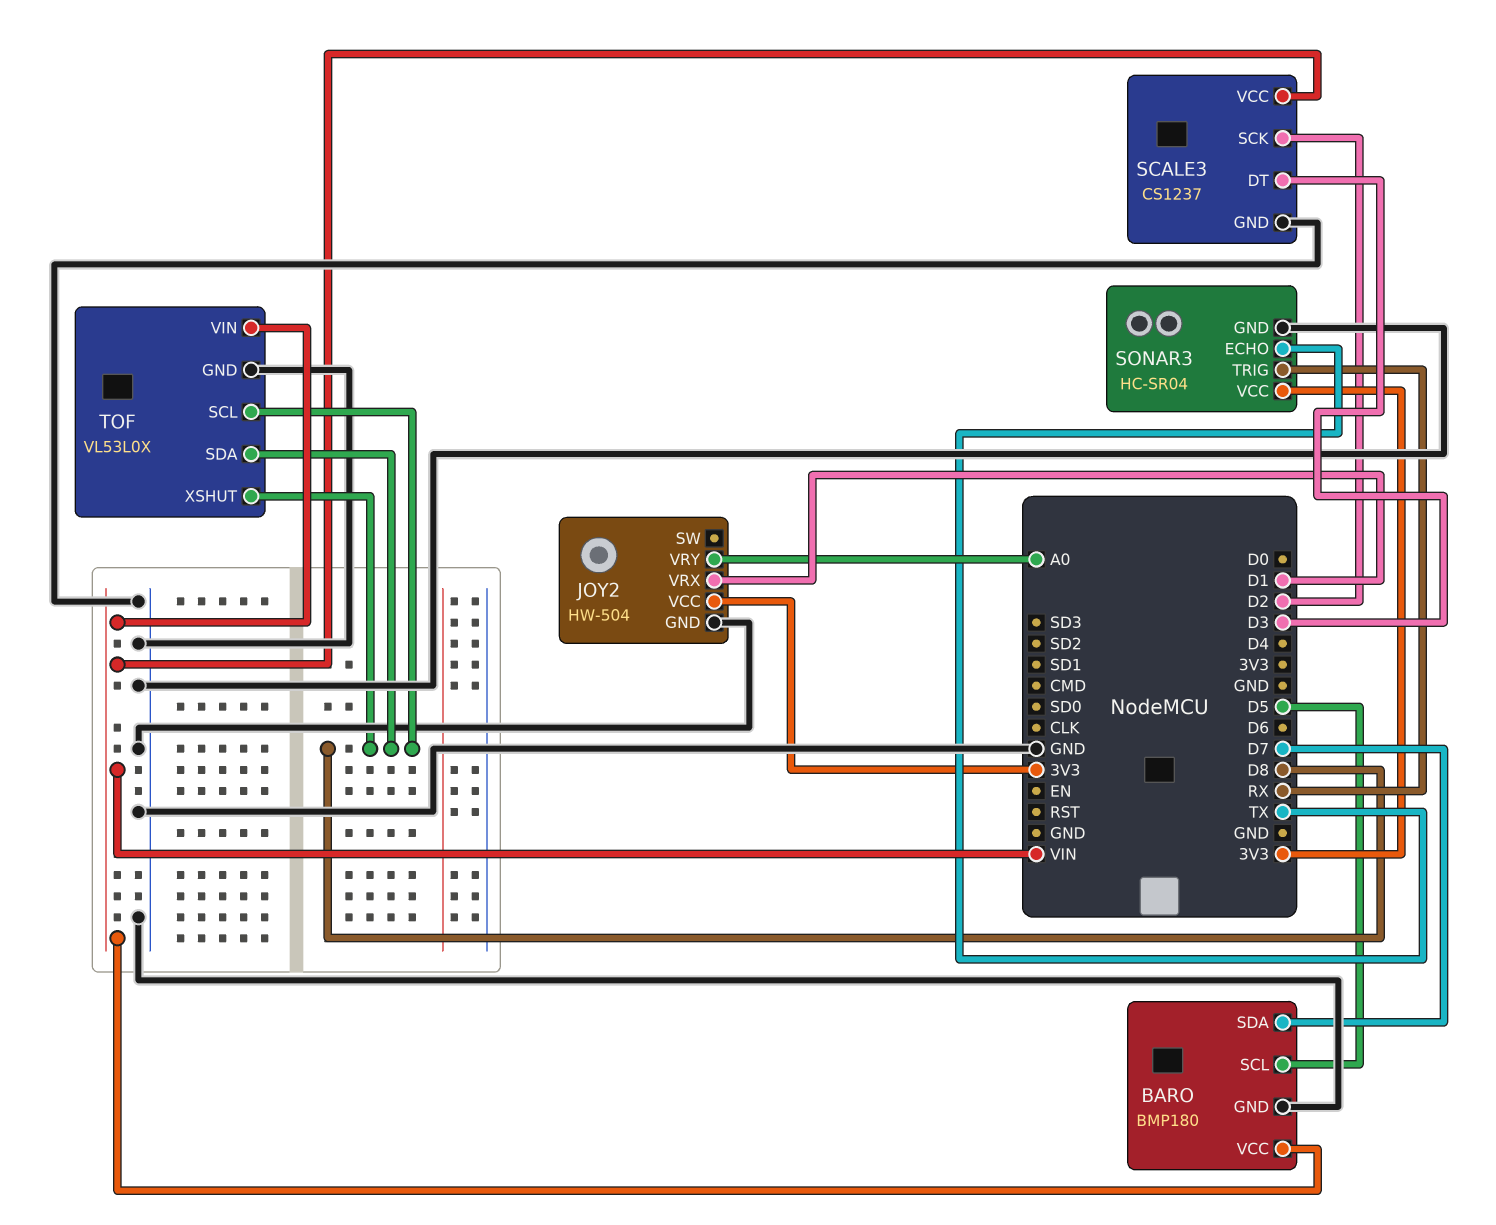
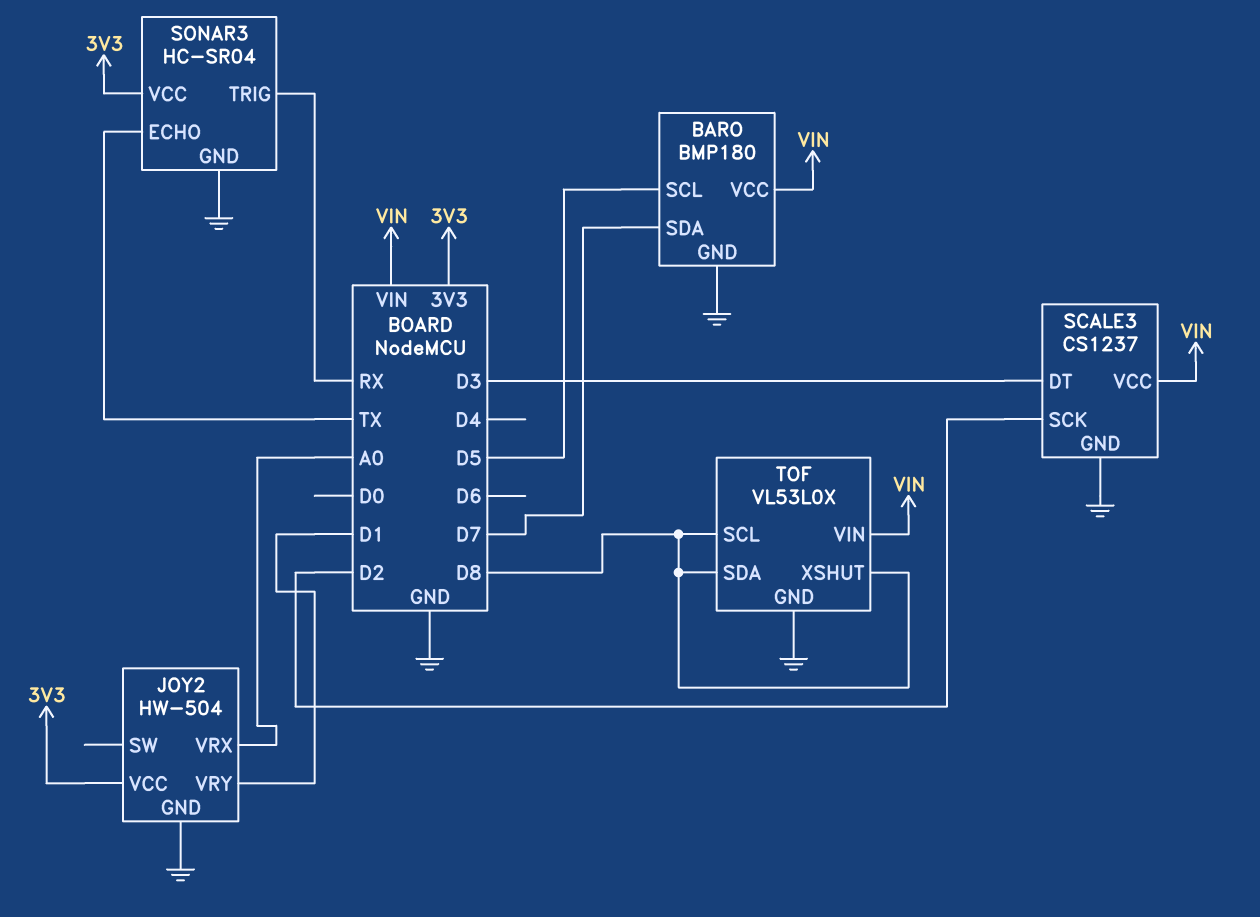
JOY2 pin VRX: D1 -> A0
JOY2 pin VRY: A0 -> D1

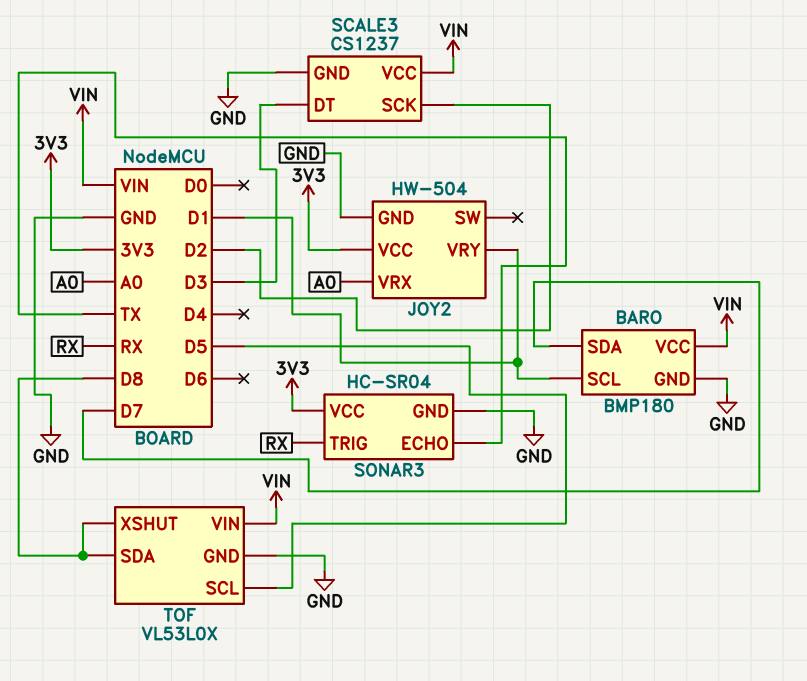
BARO pin SCL: D5 -> D1
TOF pin SCL: D8 -> D5

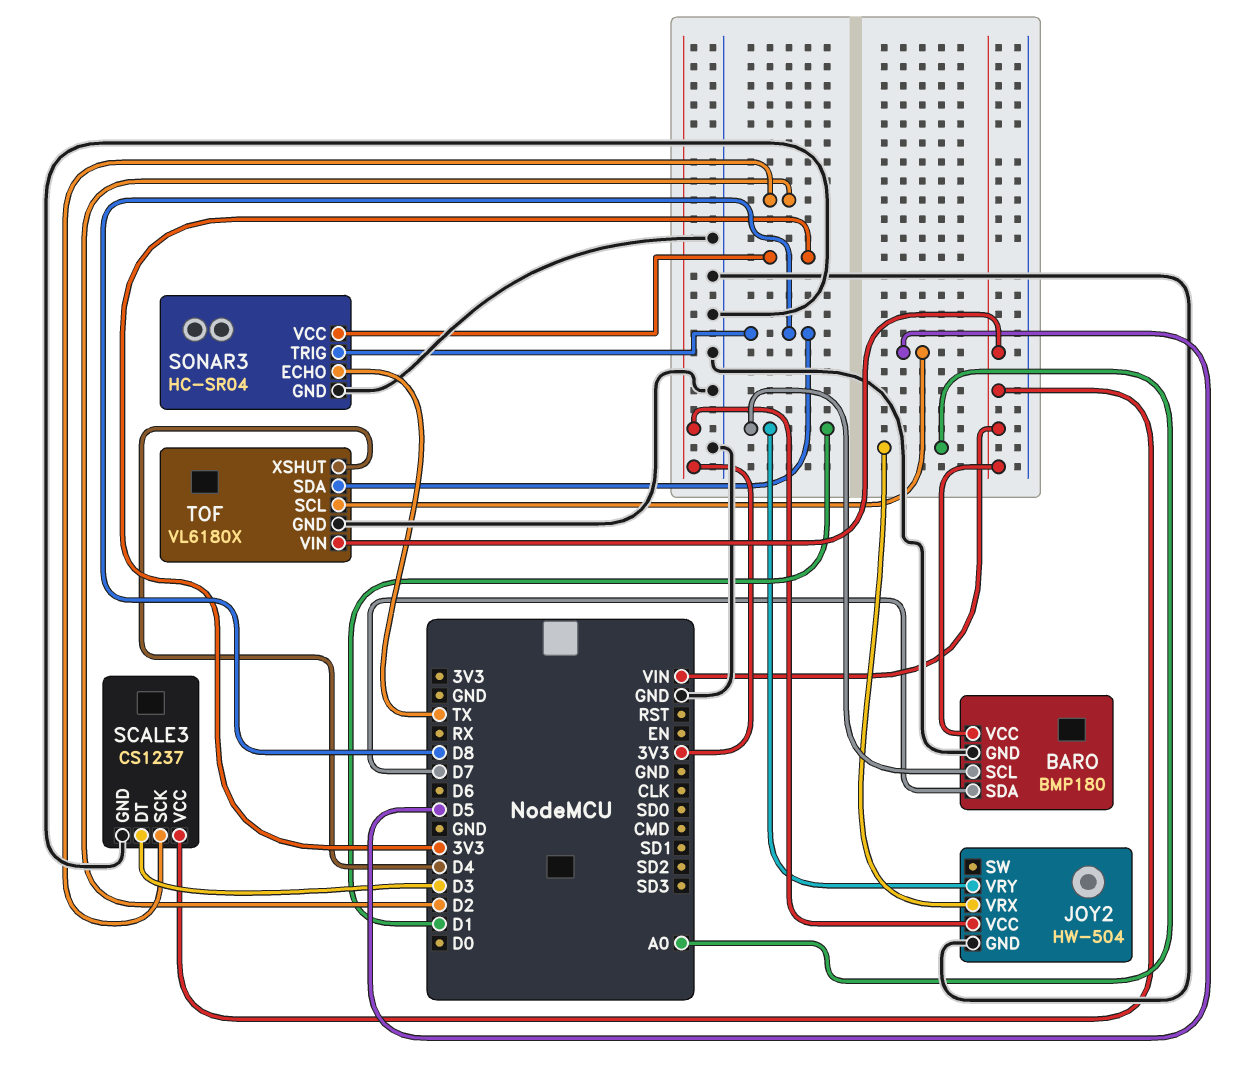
SONAR3 pin TRIG: RX -> D8
TOF: VL53L0X -> VL6180X
TOF pin XSHUT: D8 -> D4

